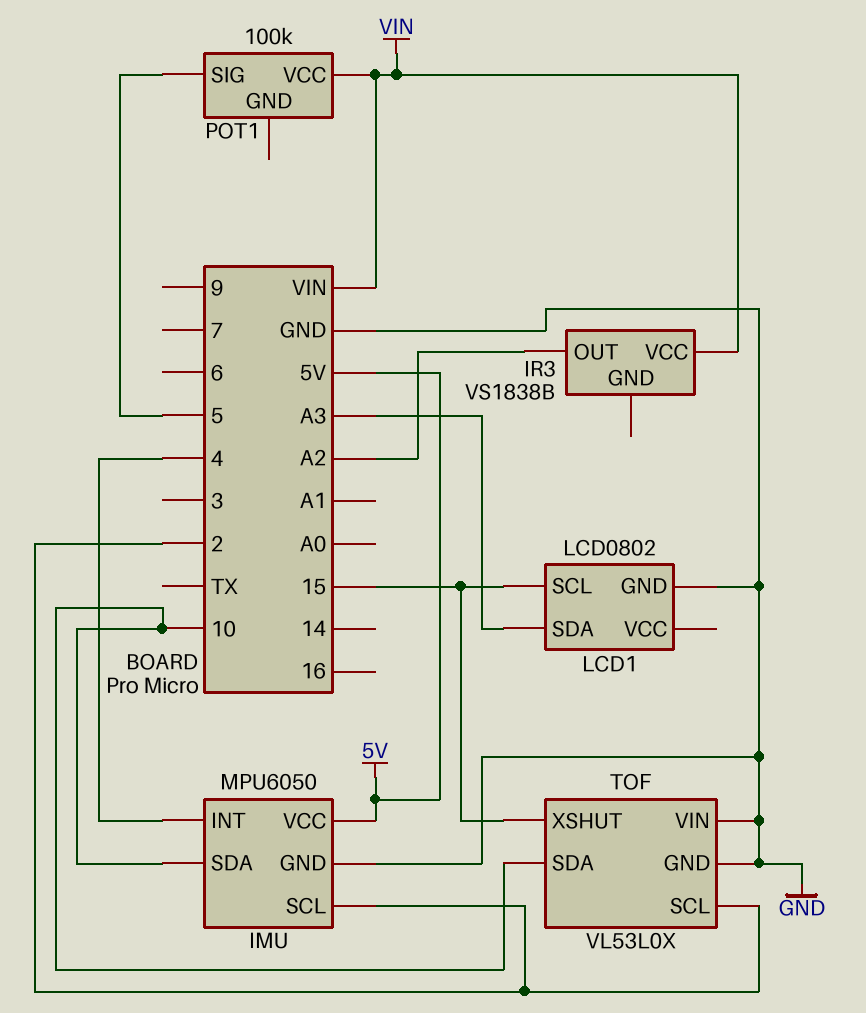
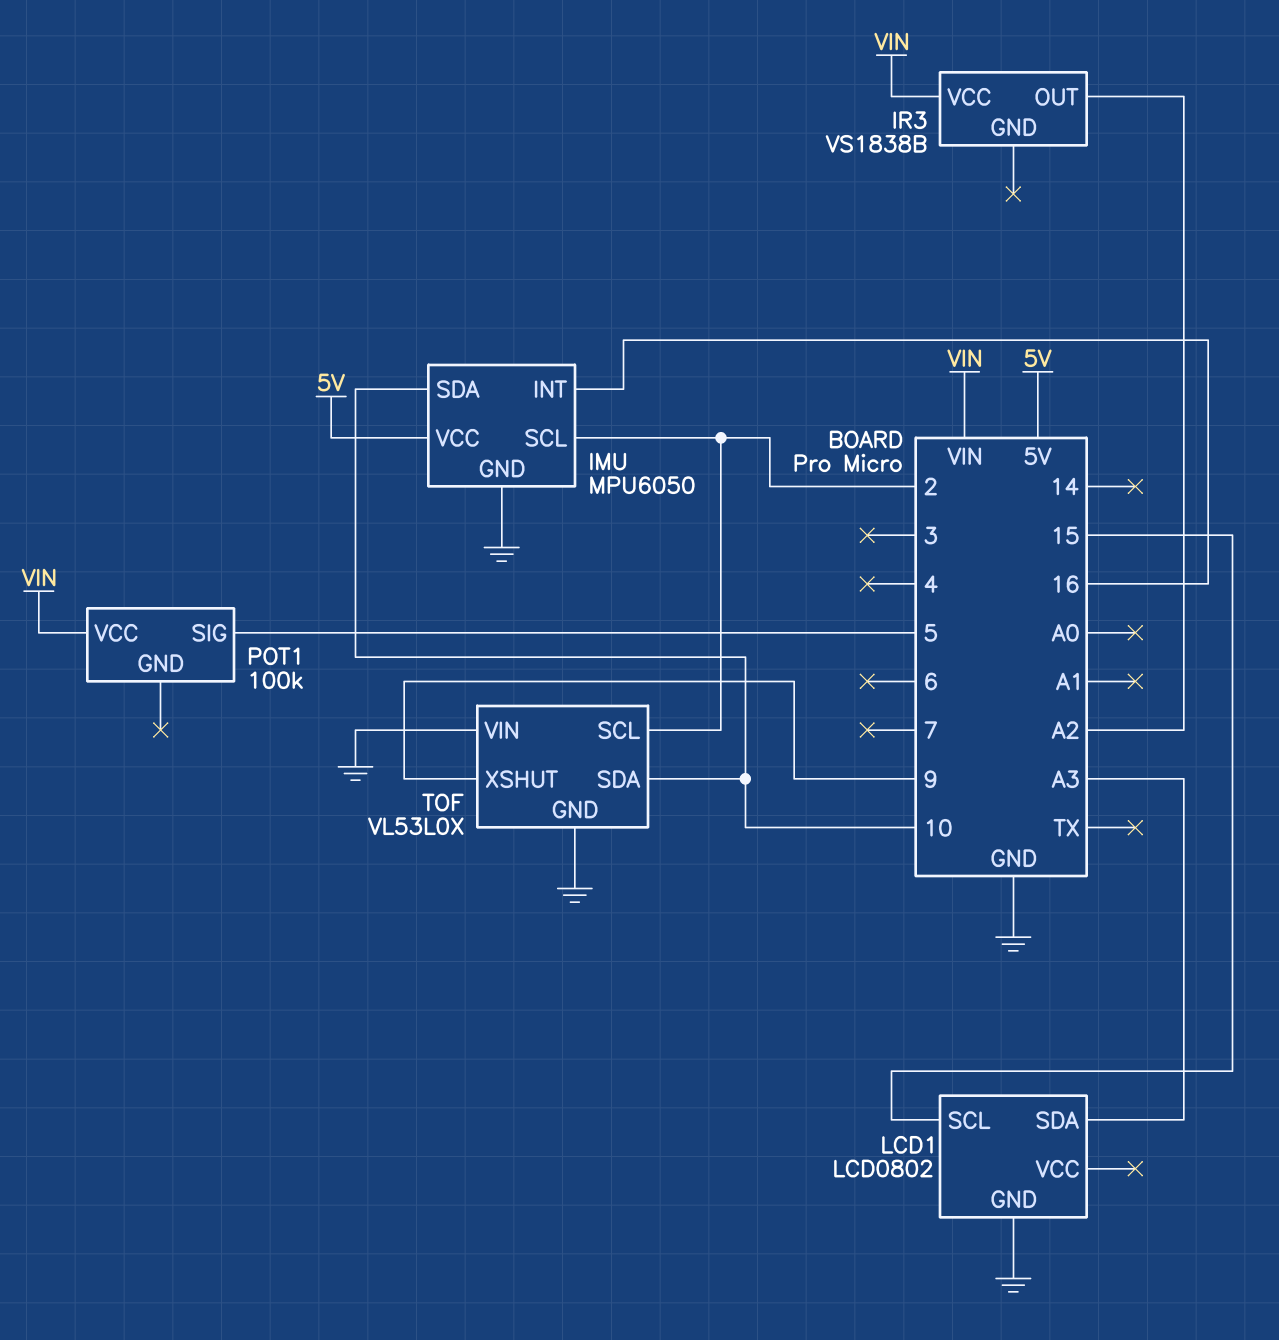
IMU pin INT: 4 -> 16
TOF pin XSHUT: 15 -> 9

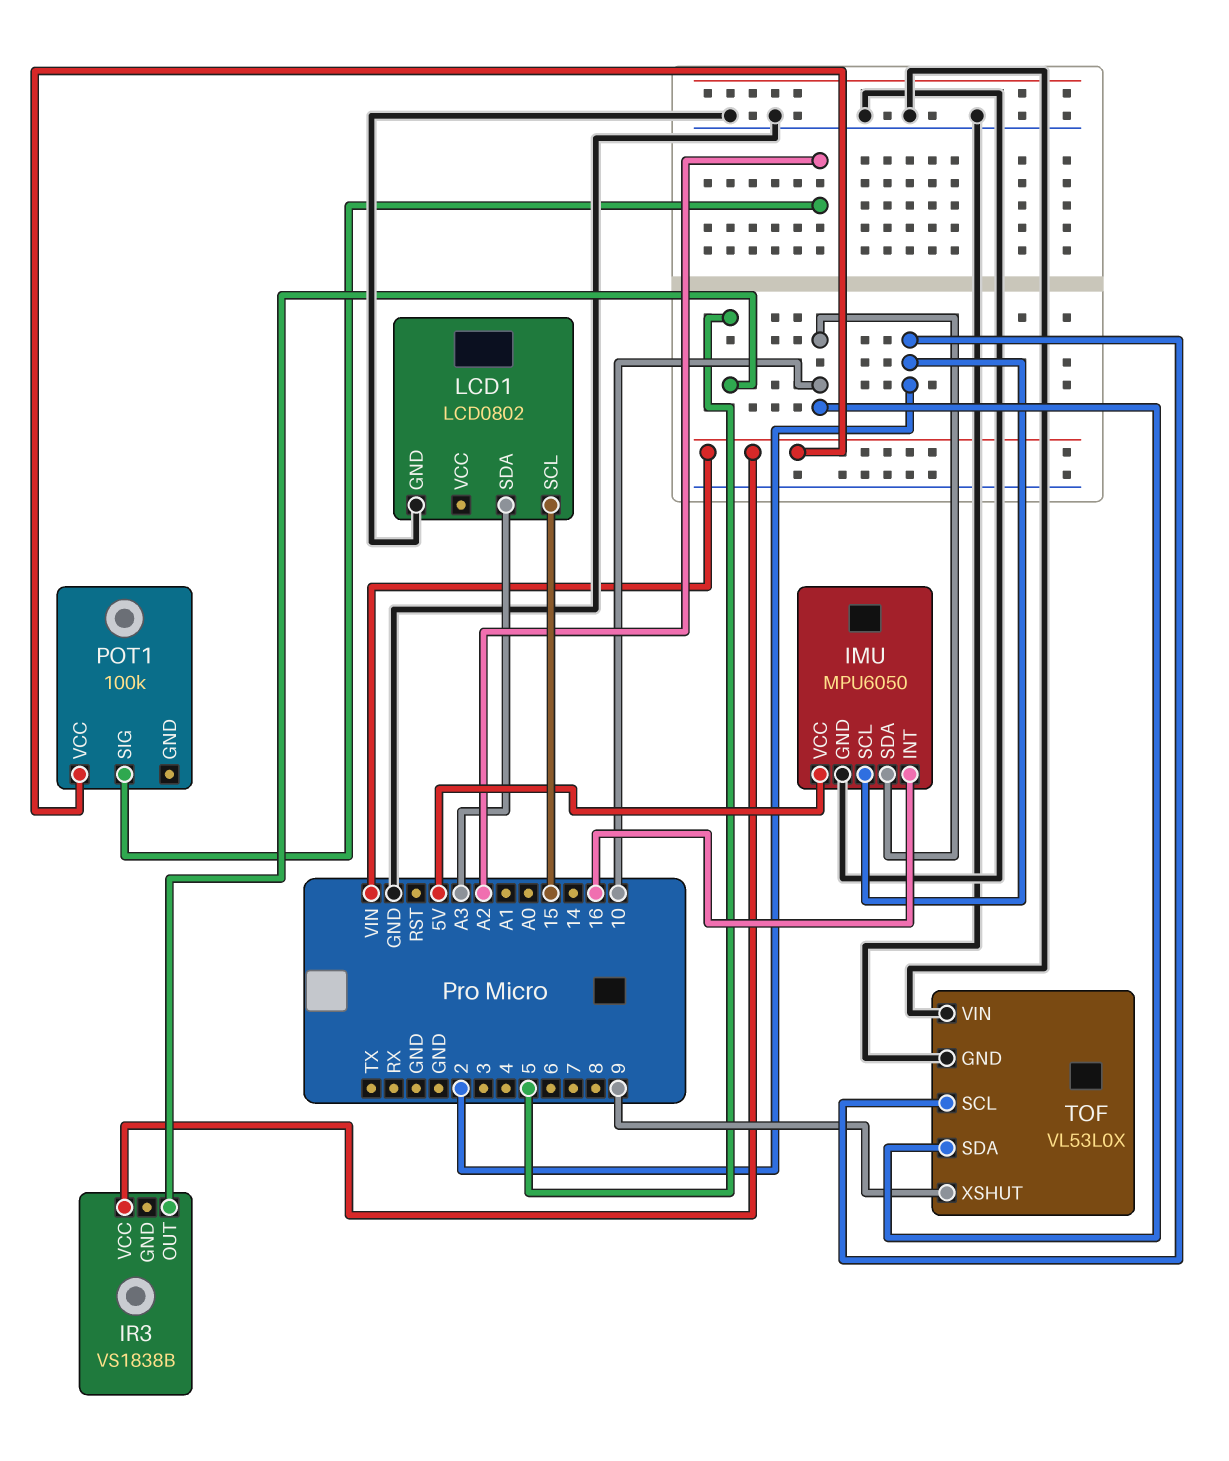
IR3 pin OUT: A2 -> 5
POT1 pin SIG: 5 -> A2

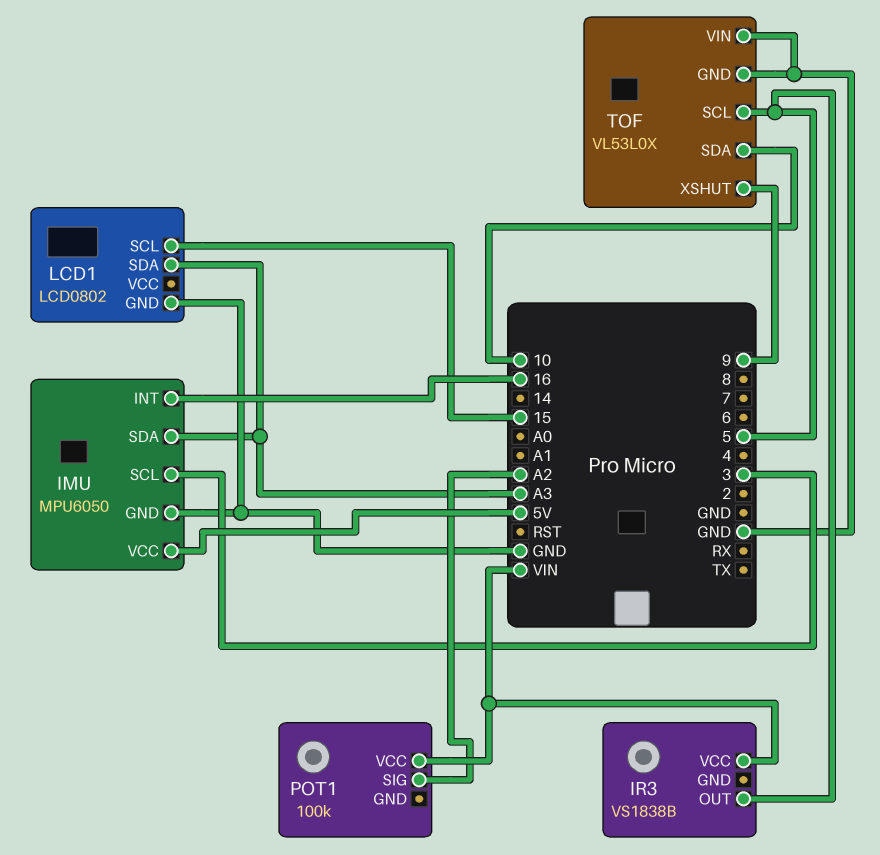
IMU pin SCL: 2 -> 3
IMU pin SDA: 10 -> A3
TOF pin SCL: 2 -> 5

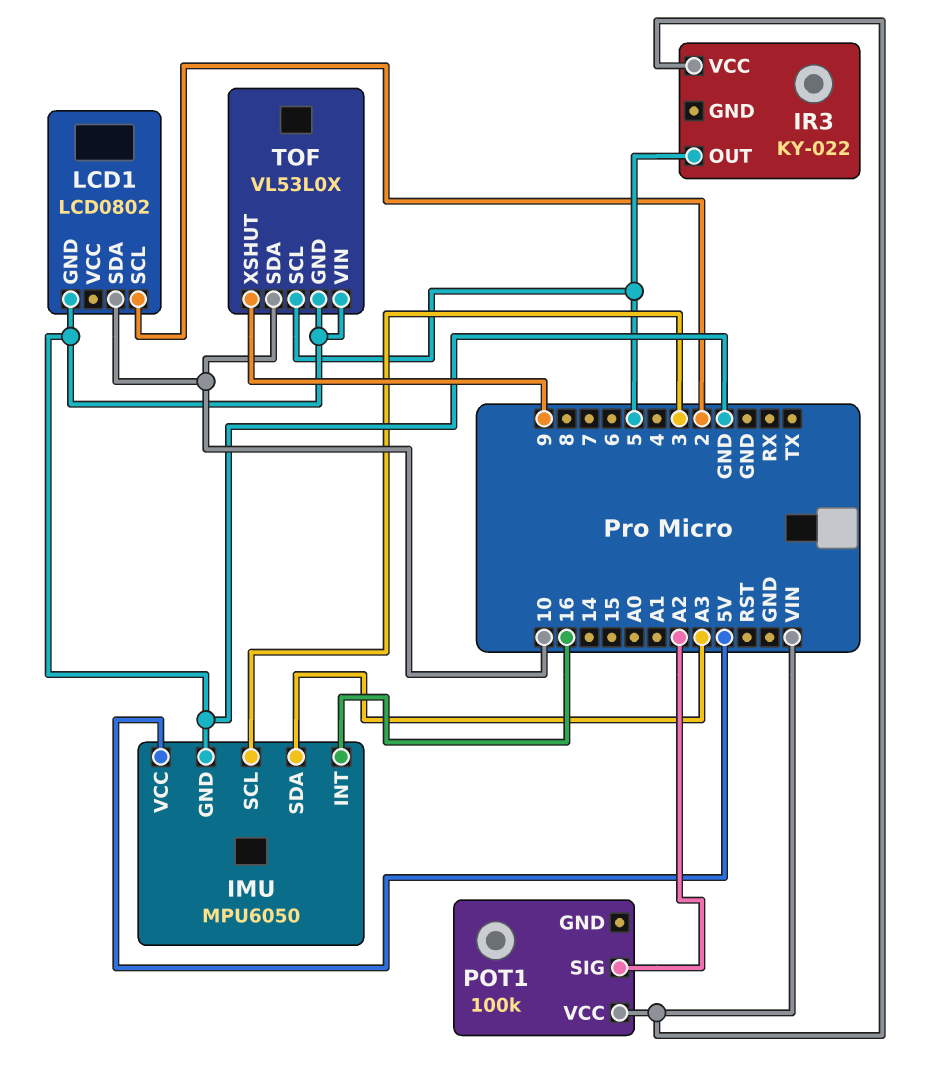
IR3: VS1838B -> KY-022
LCD1 pin SCL: 15 -> 2
LCD1 pin SDA: A3 -> 10

